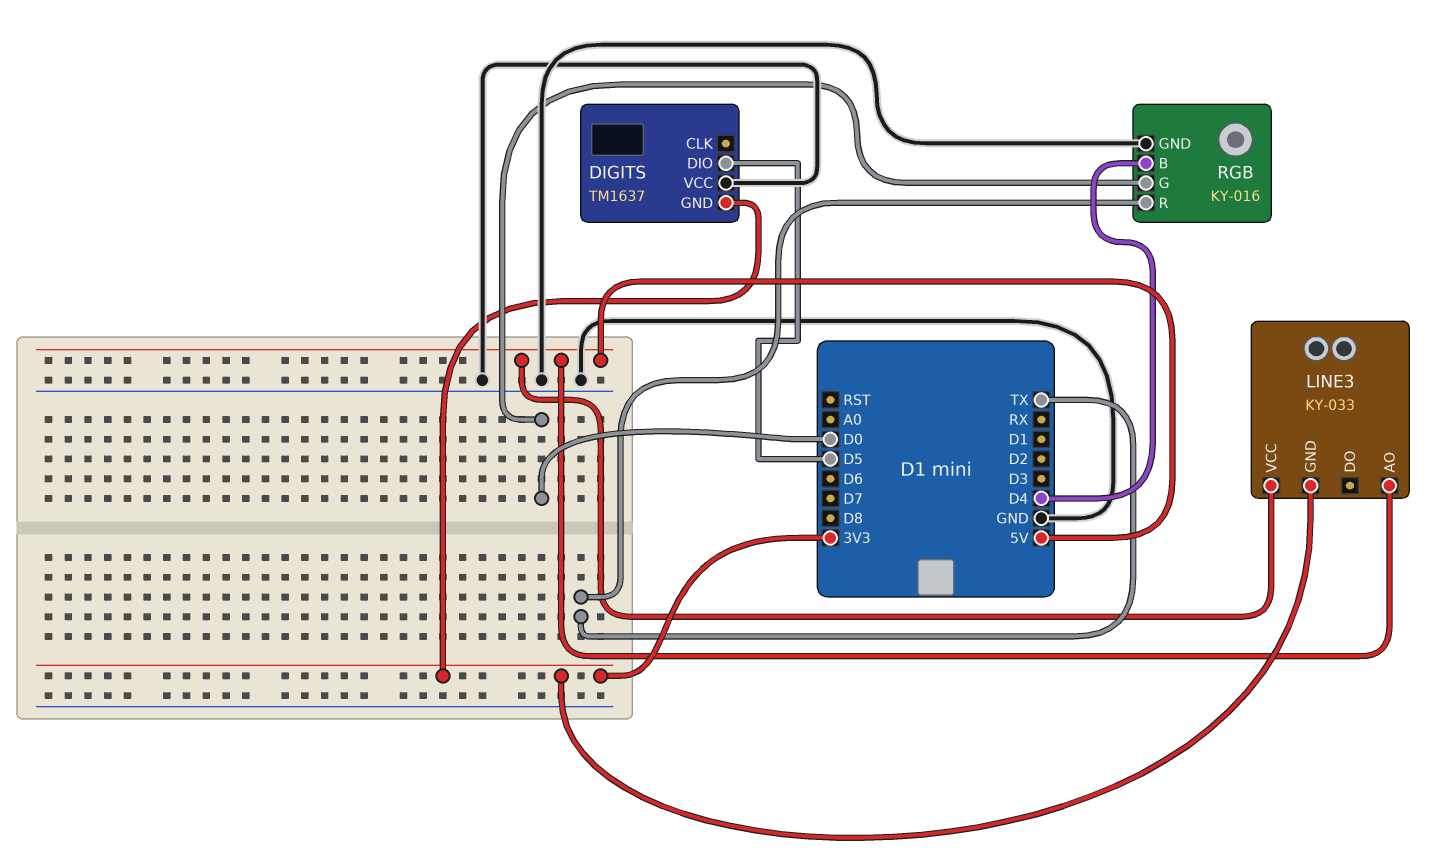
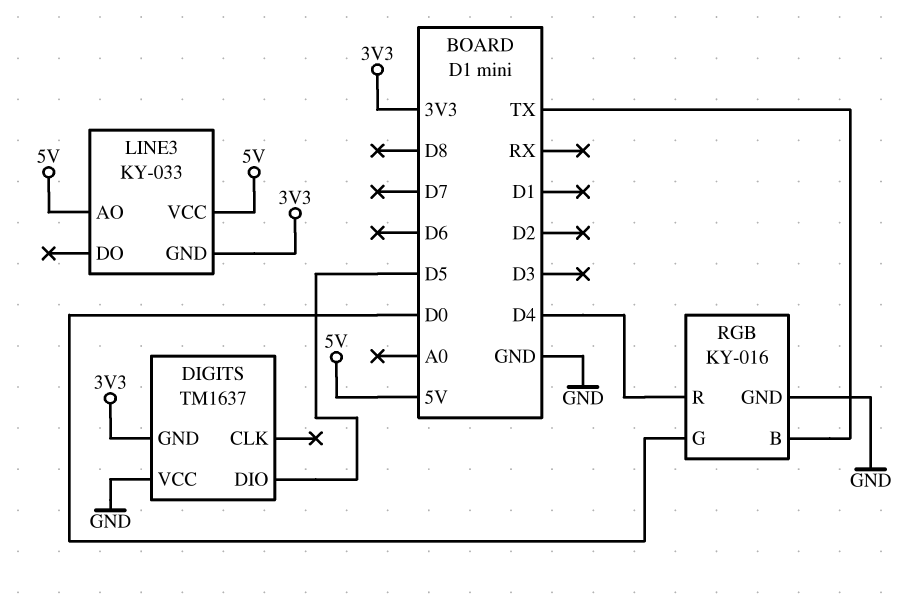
RGB pin B: D4 -> TX
RGB pin R: TX -> D4

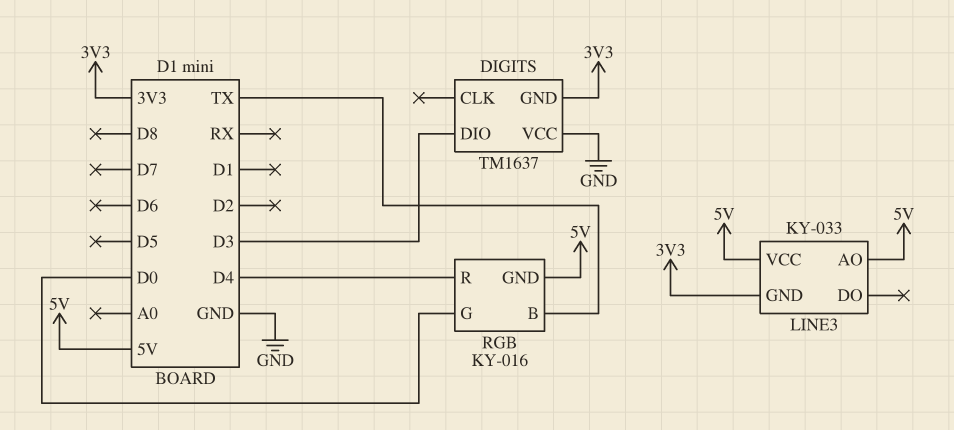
DIGITS pin DIO: D5 -> D3
RGB pin GND: GND -> 5V

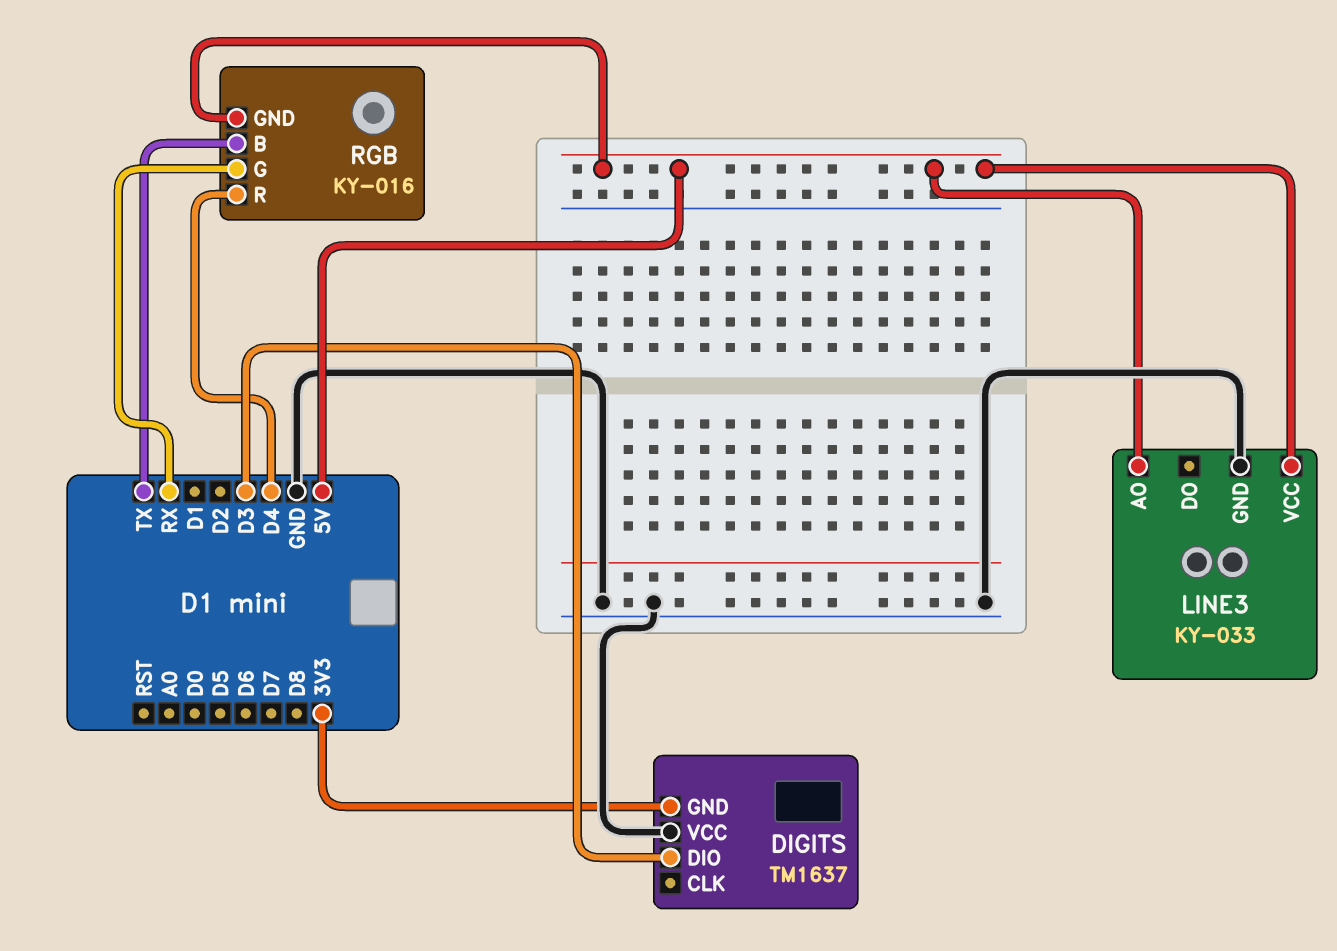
LINE3 pin GND: 3V3 -> GND
RGB pin G: D0 -> RX

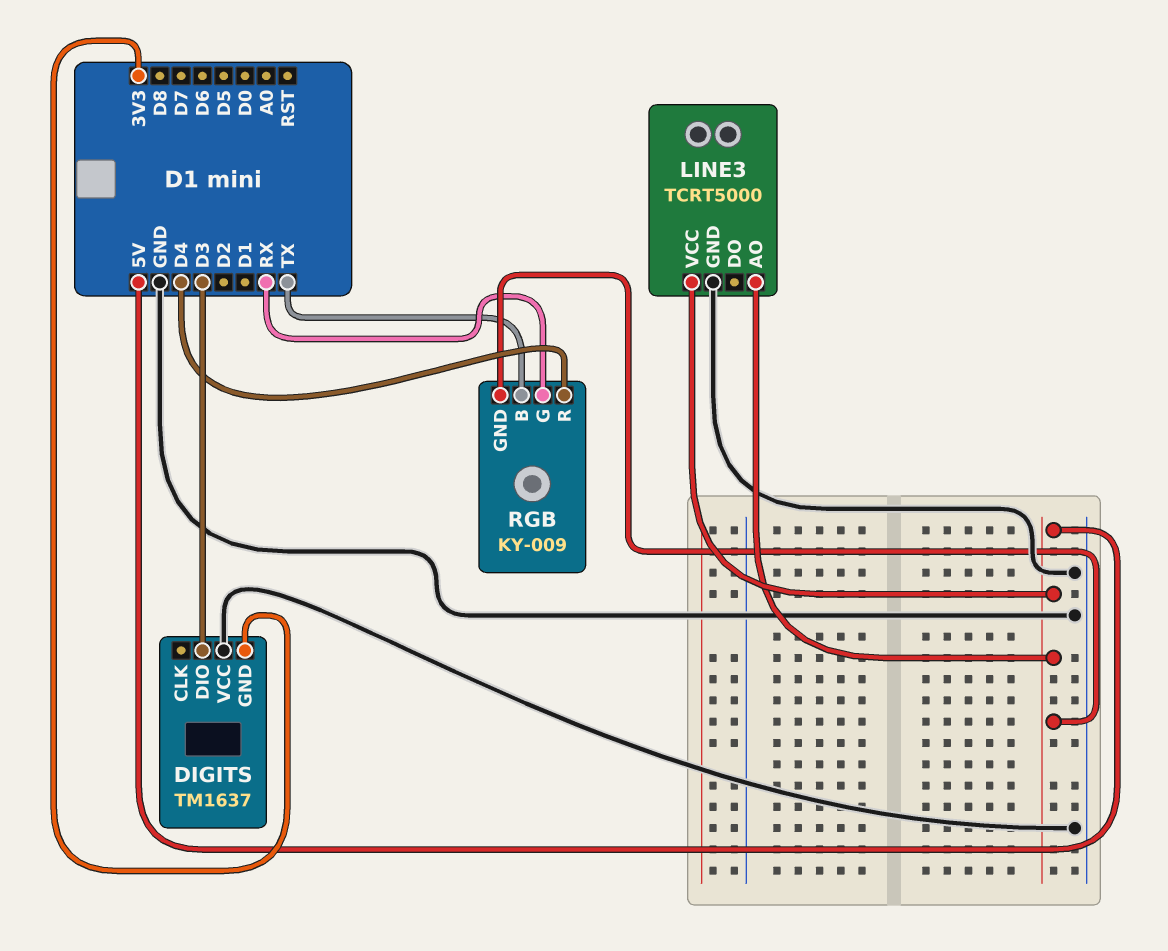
LINE3: KY-033 -> TCRT5000
RGB: KY-016 -> KY-009

